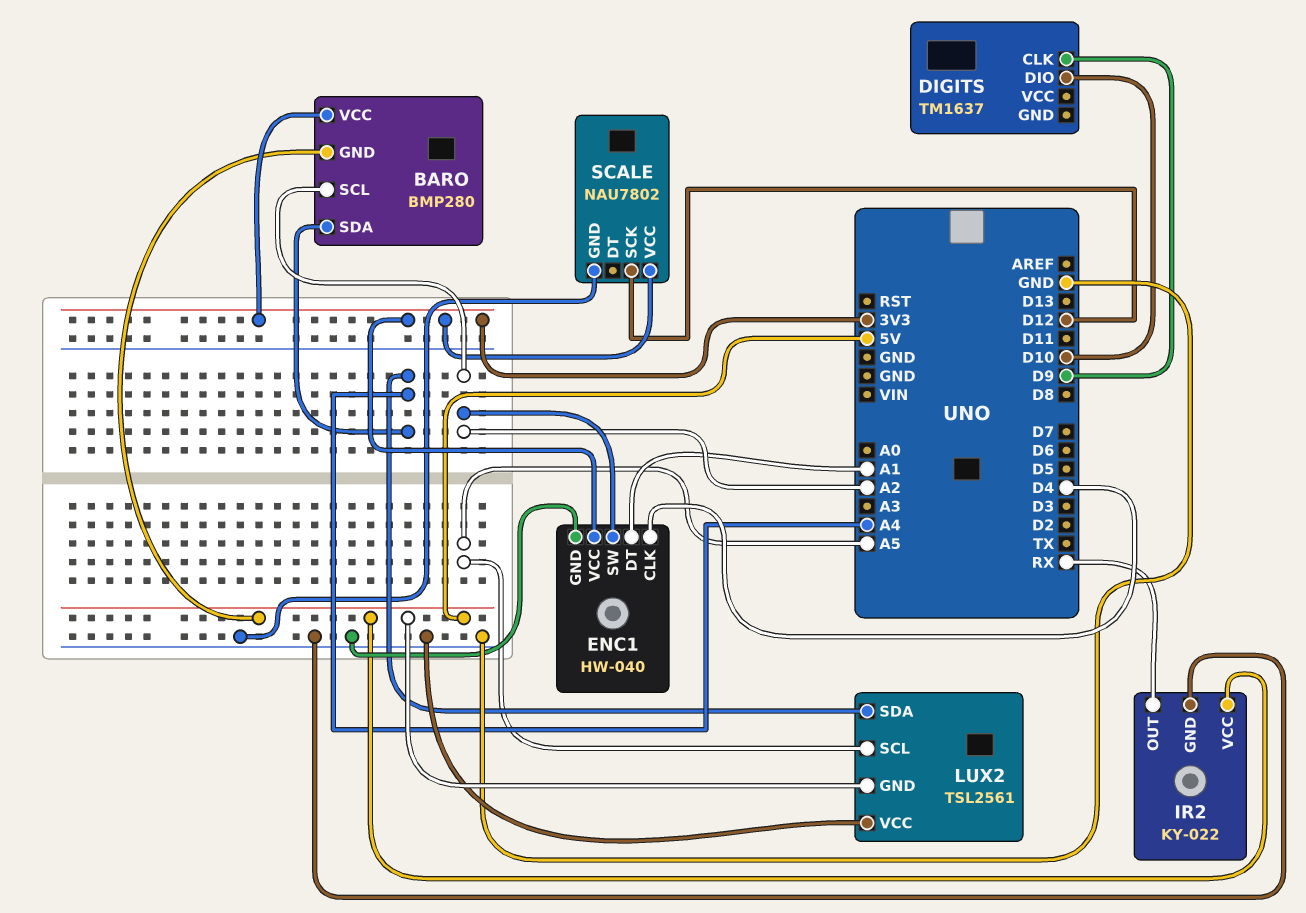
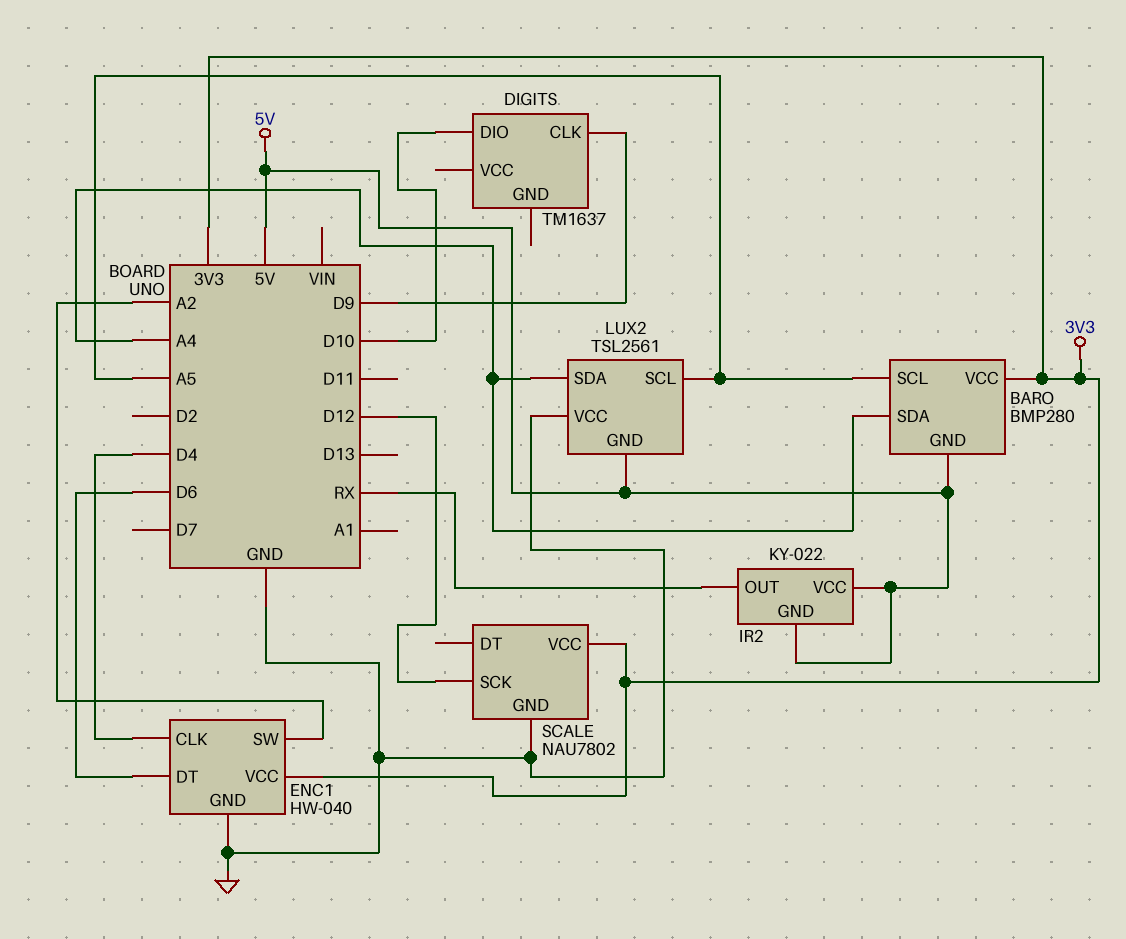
BARO pin SCL: A2 -> A5
ENC1 pin DT: A1 -> D6
IR2 pin GND: GND -> 5V

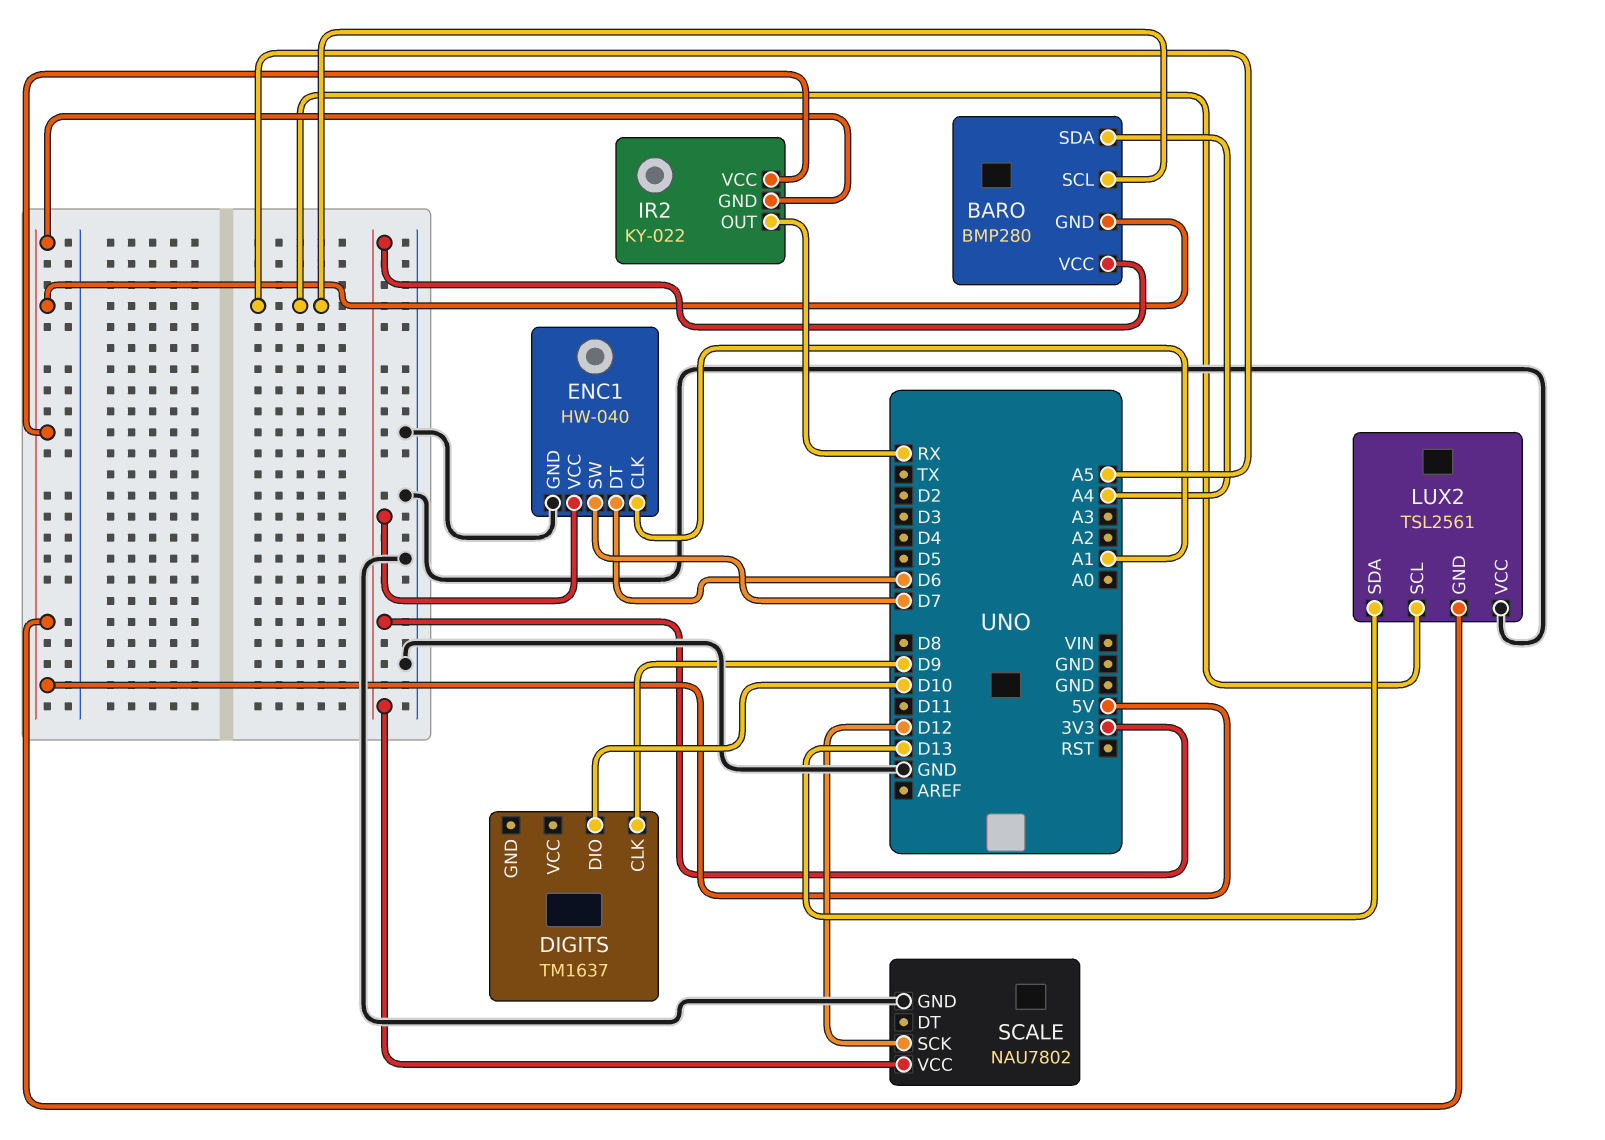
ENC1 pin CLK: D4 -> A1
ENC1 pin SW: A2 -> D7
LUX2 pin SDA: A4 -> D13

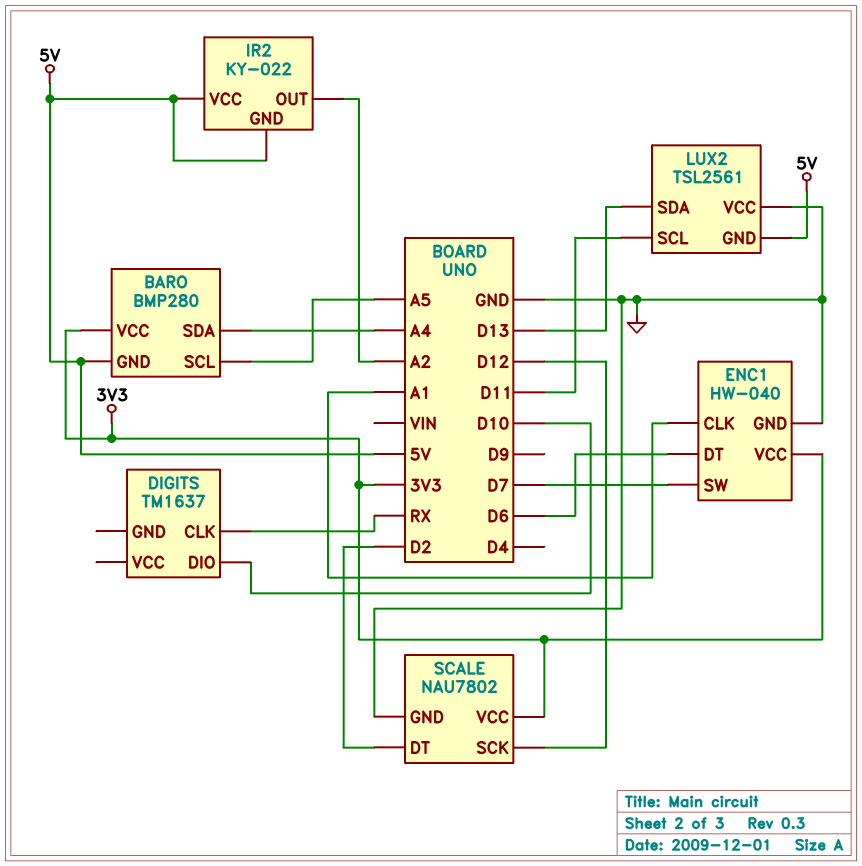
DIGITS pin CLK: D9 -> RX
IR2 pin OUT: RX -> A2
LUX2 pin SCL: A5 -> D11
SCALE pin DT: none -> D2

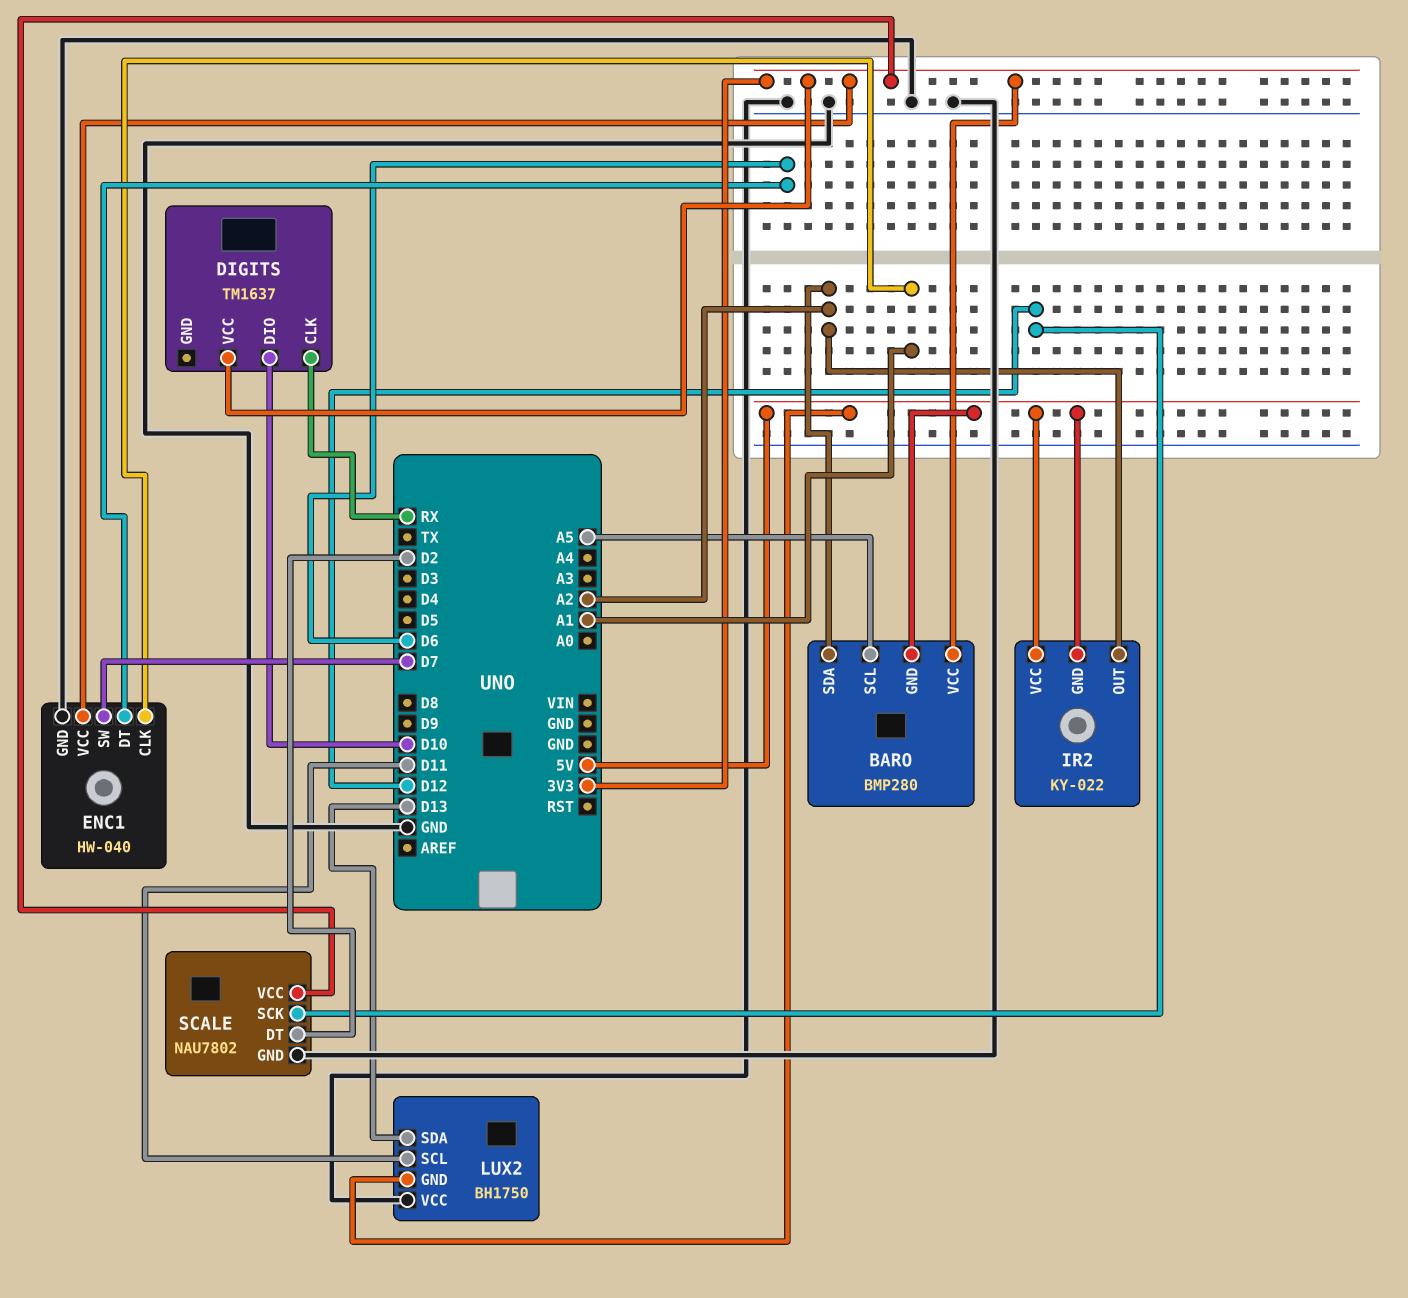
BARO pin SDA: A4 -> A2
DIGITS pin VCC: none -> 3V3
LUX2: TSL2561 -> BH1750

